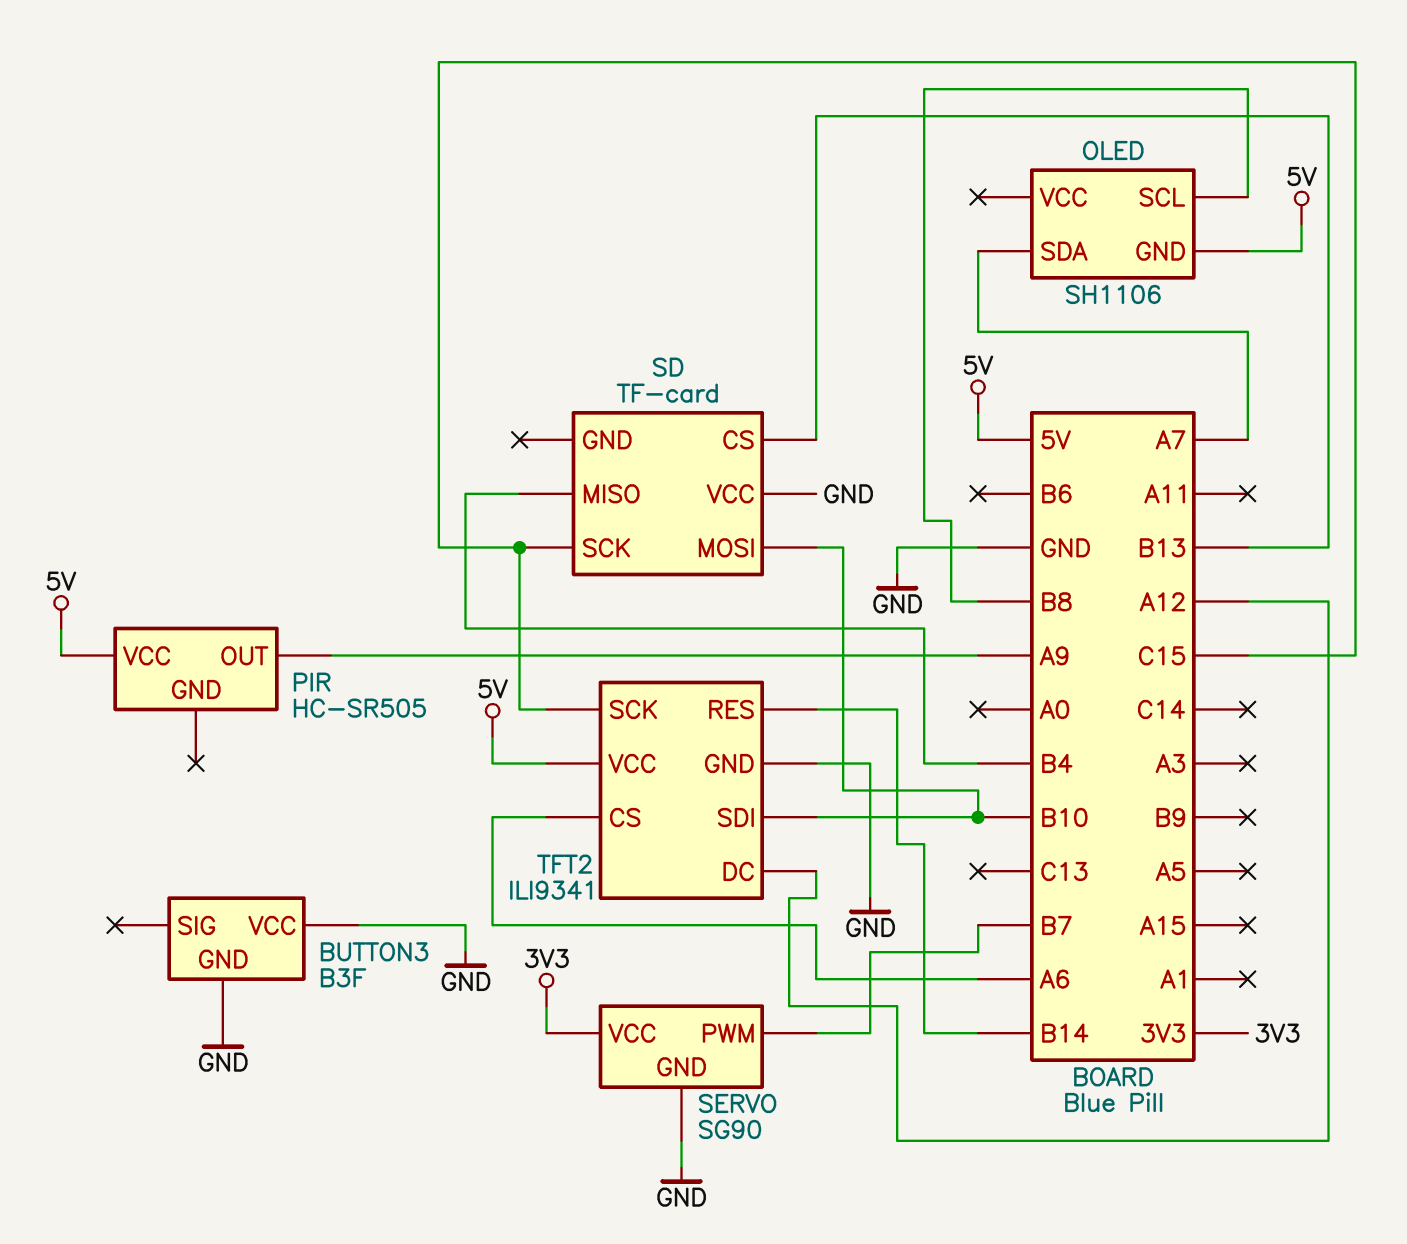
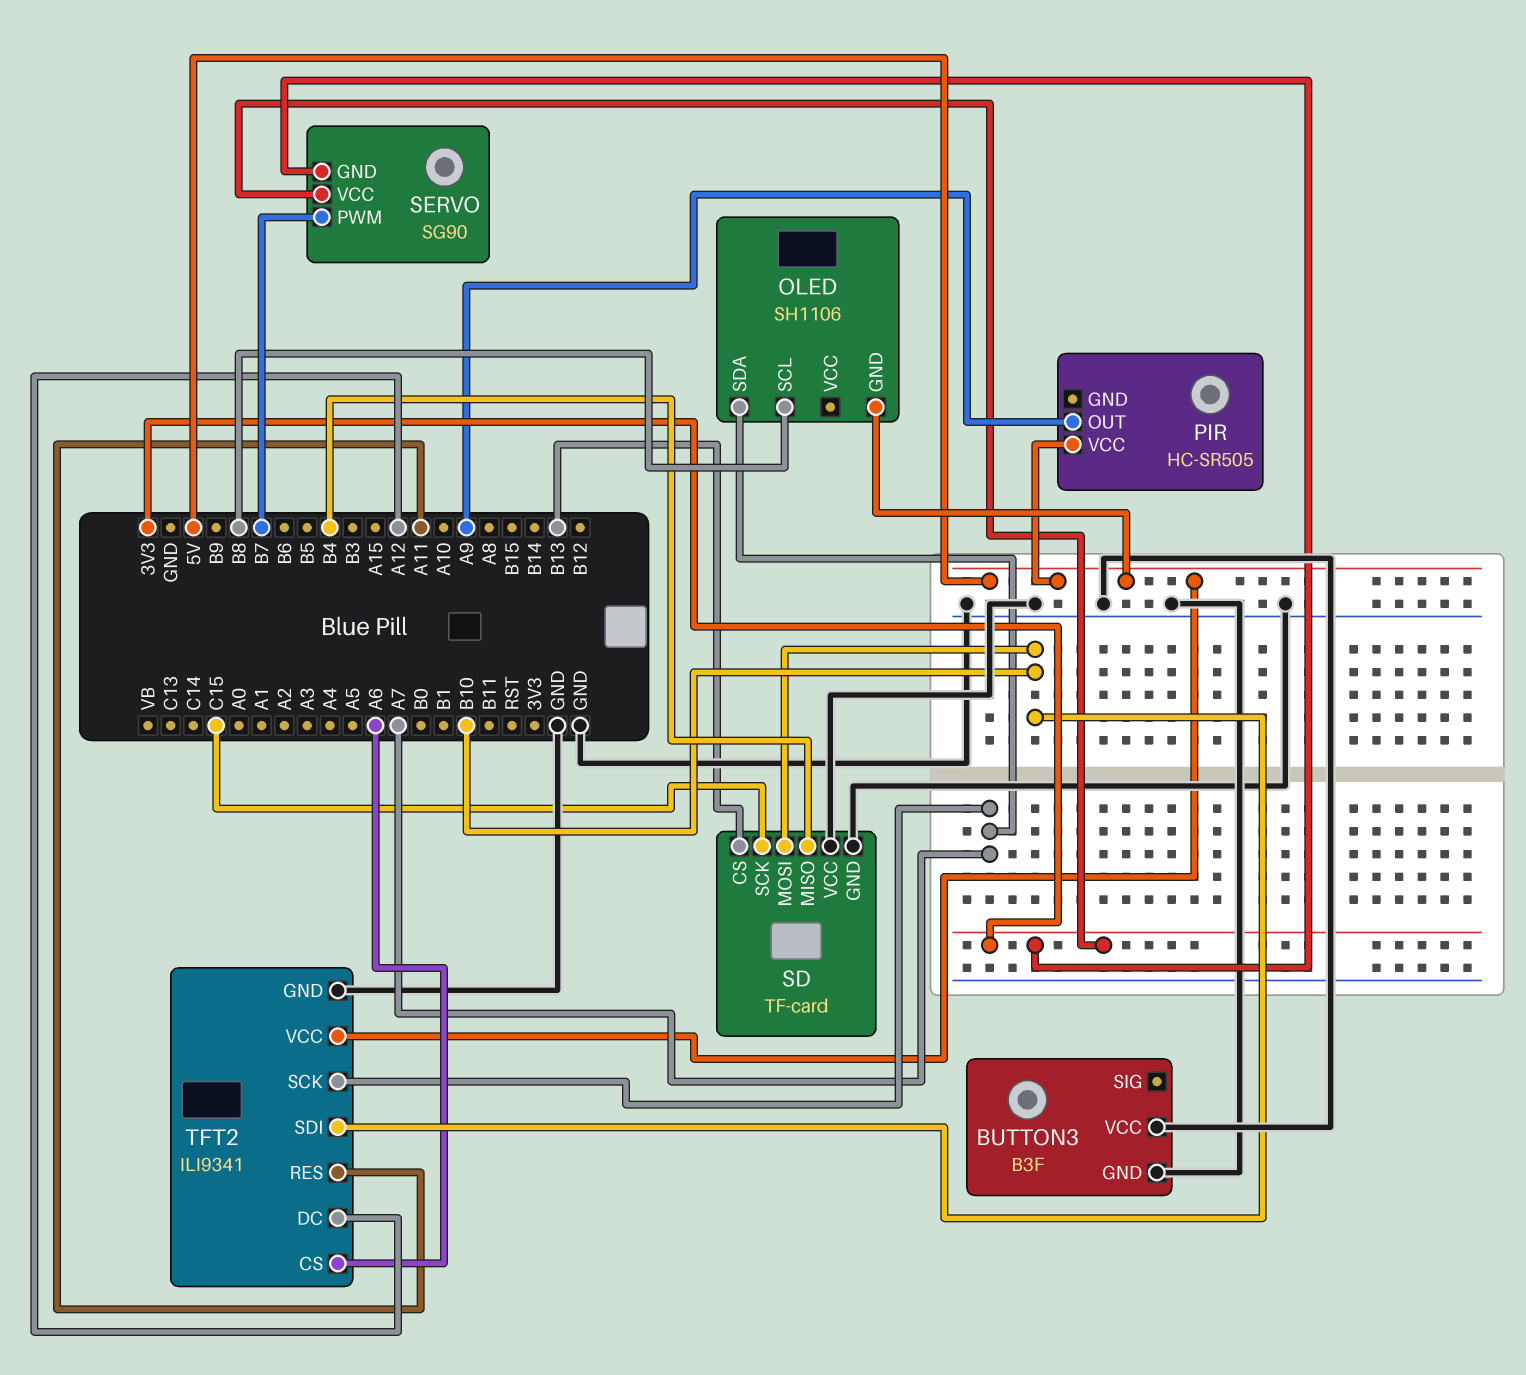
SD pin GND: none -> GND
SERVO pin GND: GND -> 3V3
TFT2 pin RES: B14 -> A11
TFT2 pin SCK: C15 -> A7

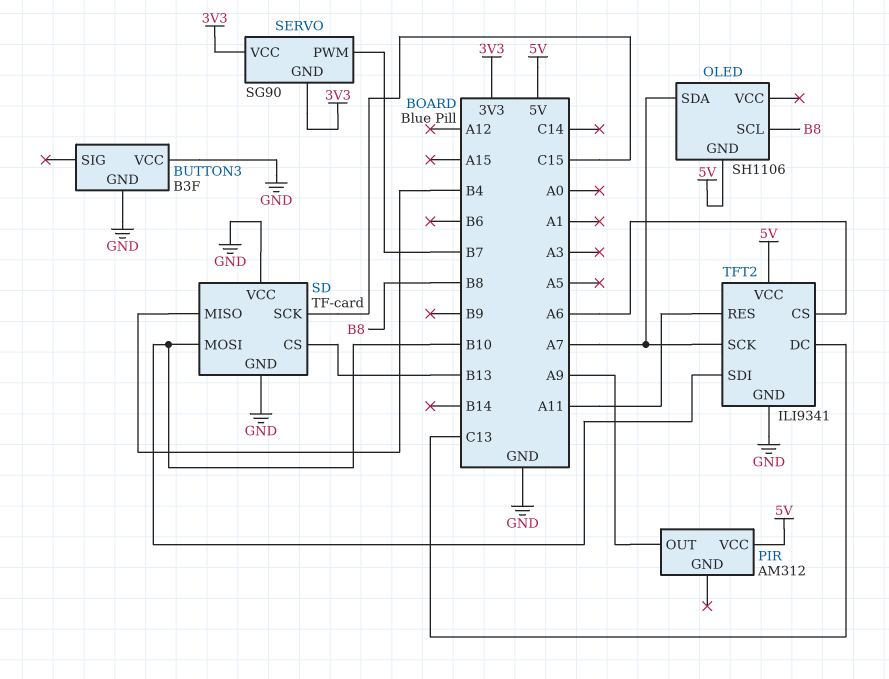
PIR: HC-SR505 -> AM312
TFT2 pin DC: A12 -> C13

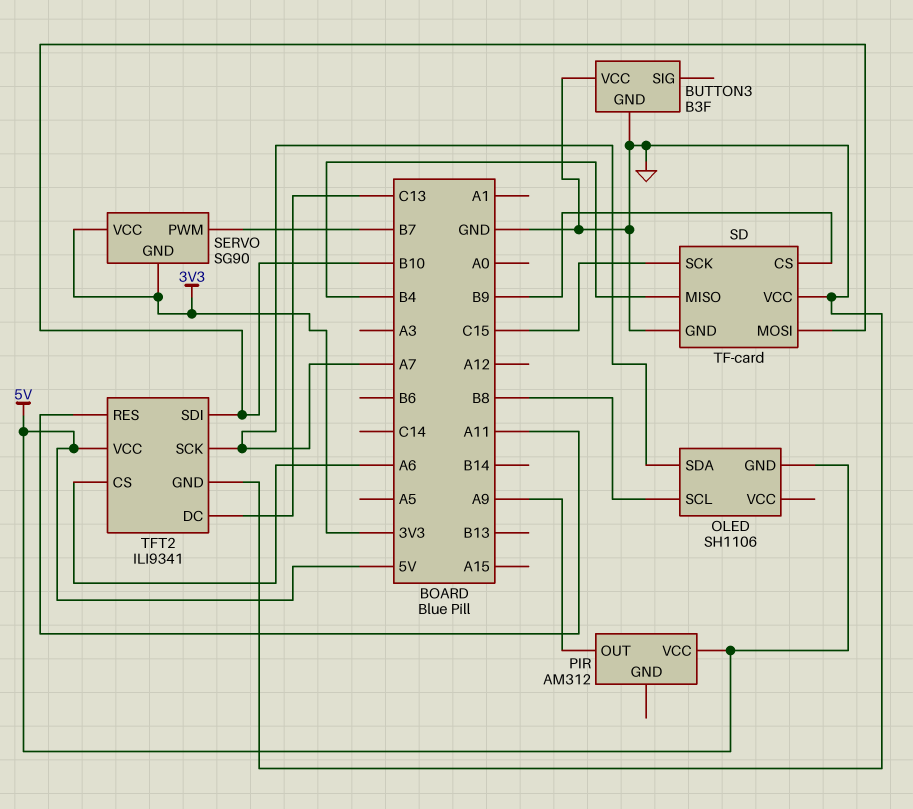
SD pin CS: B13 -> B9

